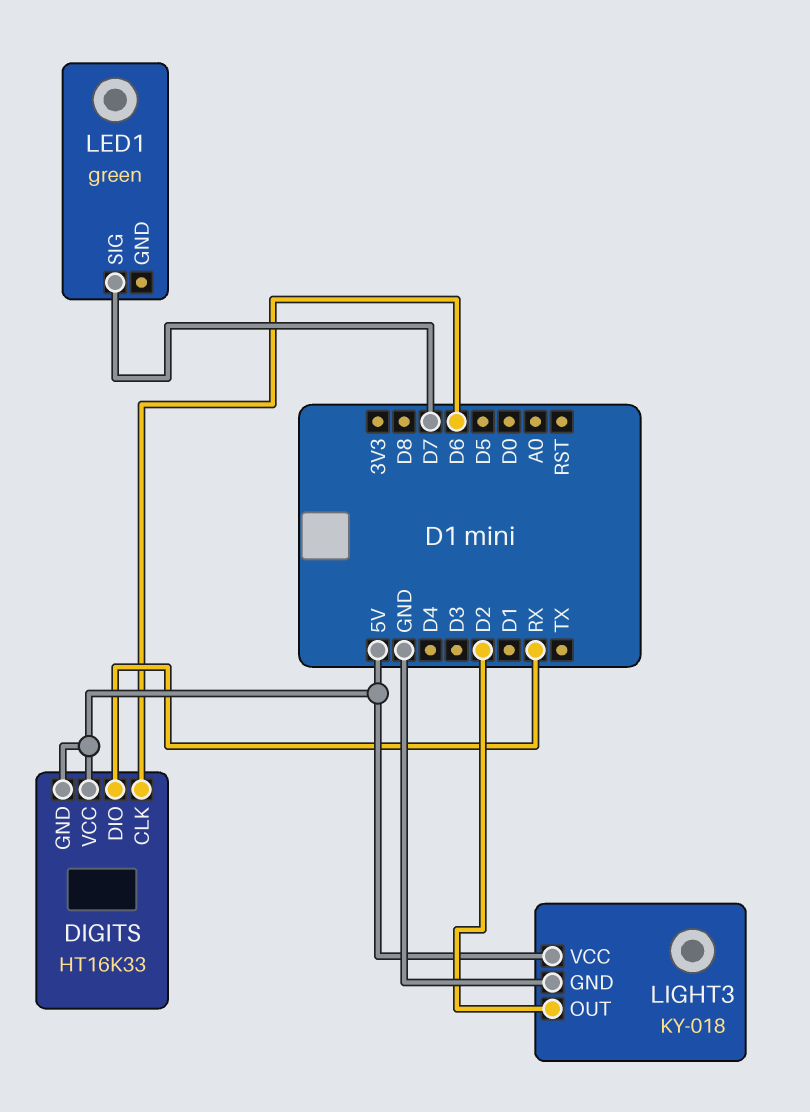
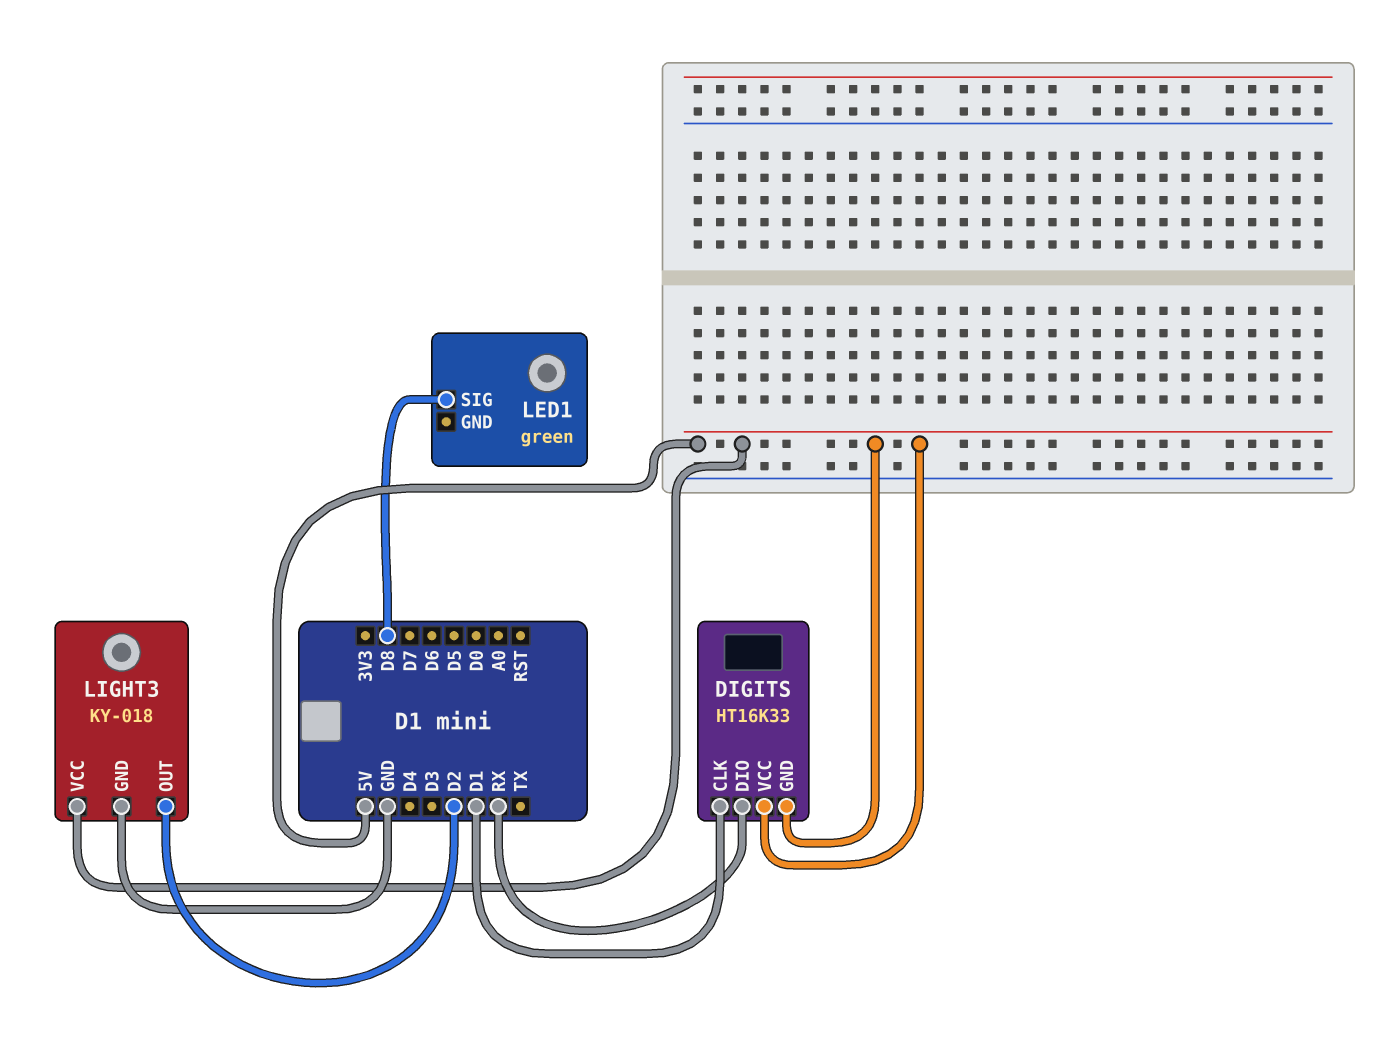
DIGITS pin CLK: D6 -> D1
LED1 pin SIG: D7 -> D8

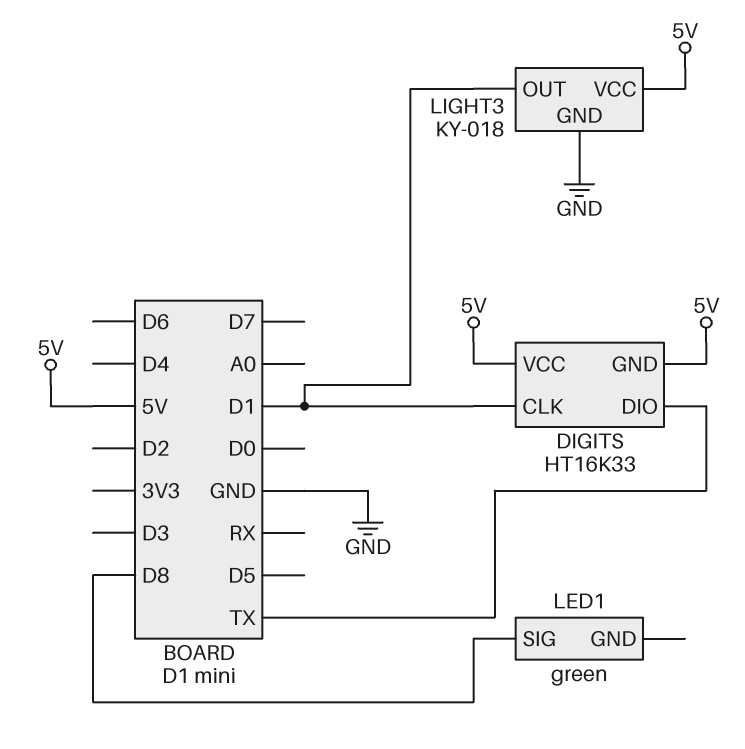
DIGITS pin DIO: RX -> TX
LIGHT3 pin OUT: D2 -> D1

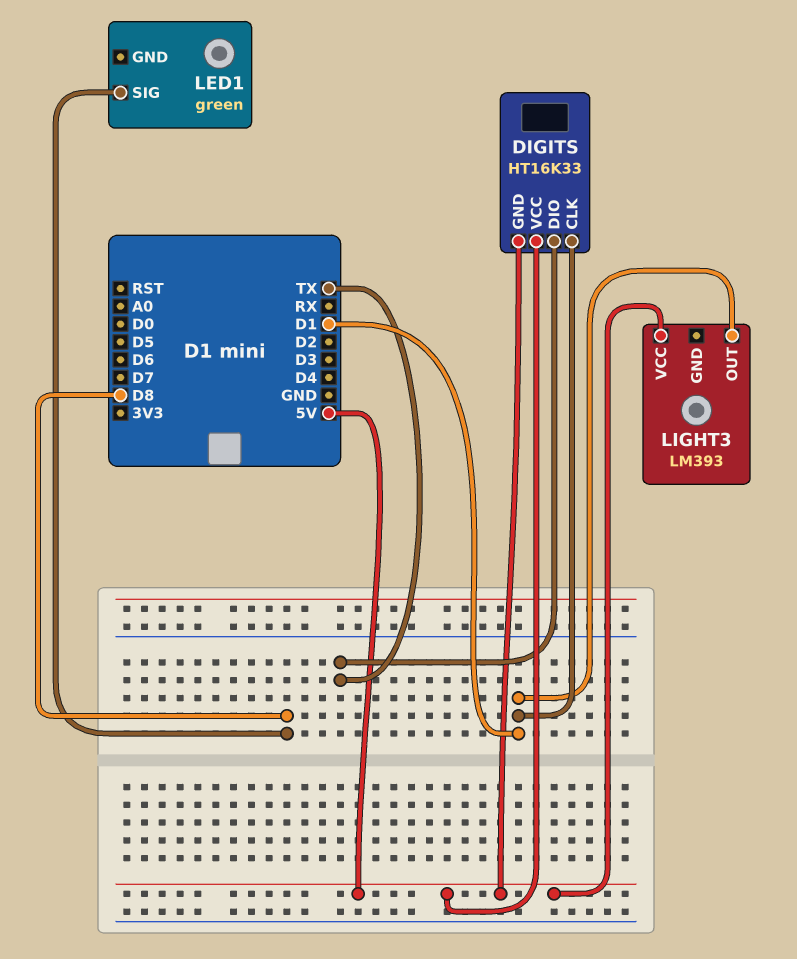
LIGHT3: KY-018 -> LM393
LIGHT3 pin GND: GND -> none

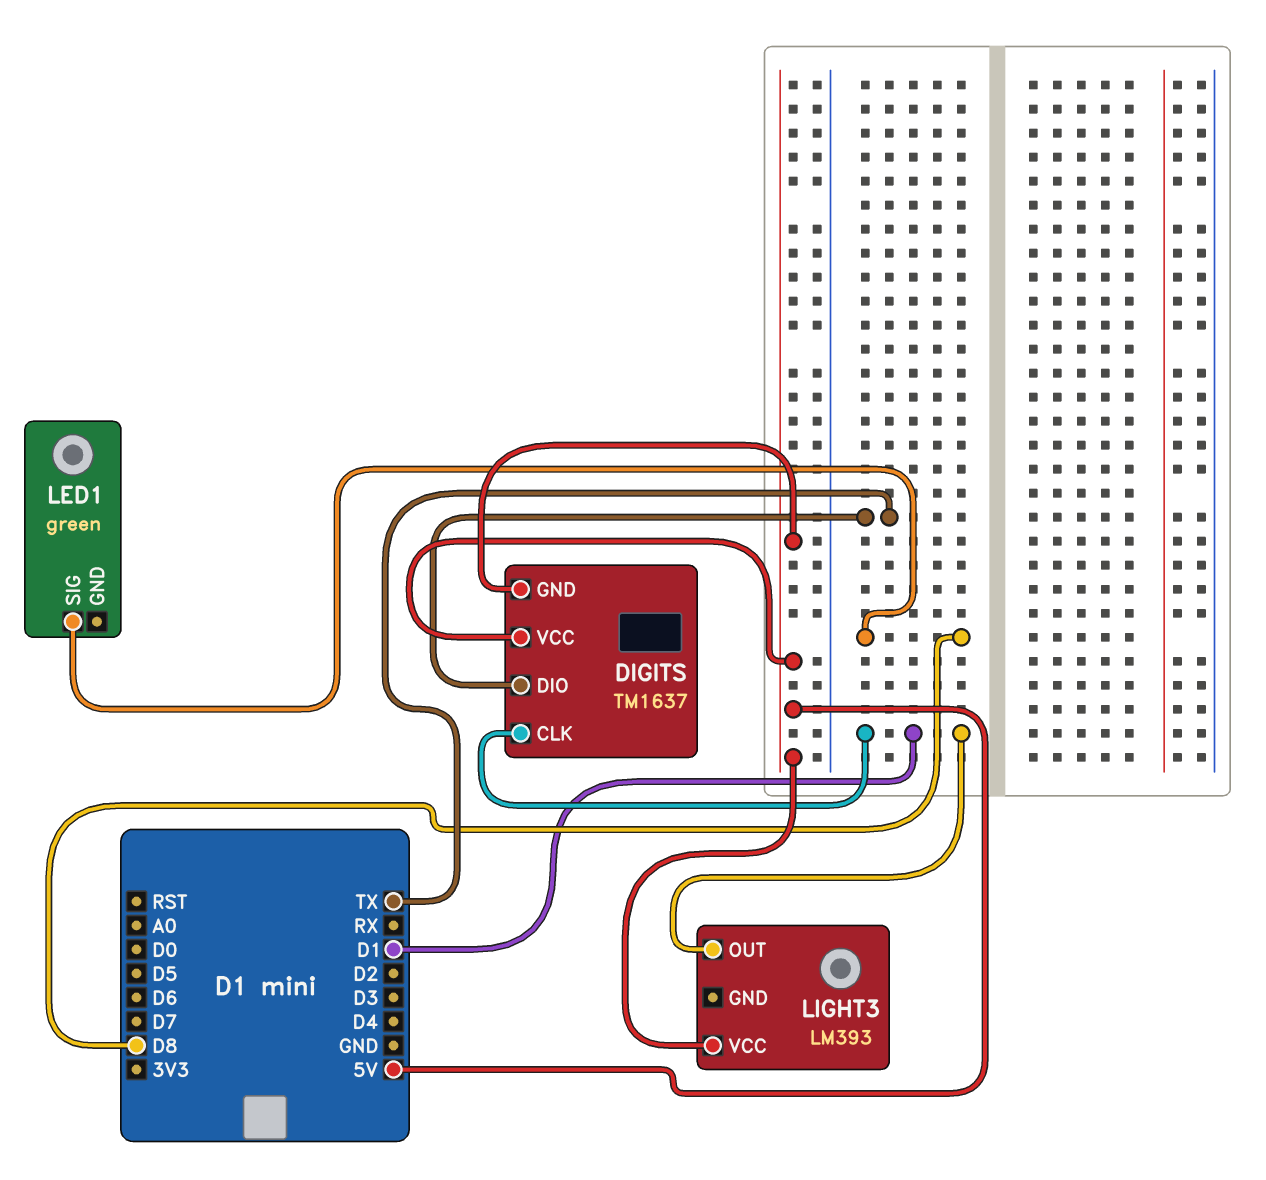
DIGITS: HT16K33 -> TM1637

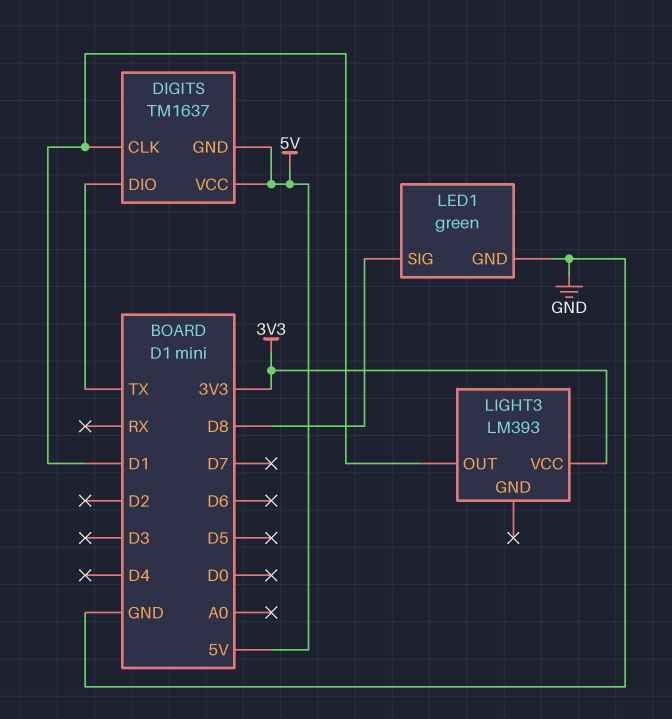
LED1 pin GND: none -> GND
LIGHT3 pin VCC: 5V -> 3V3

